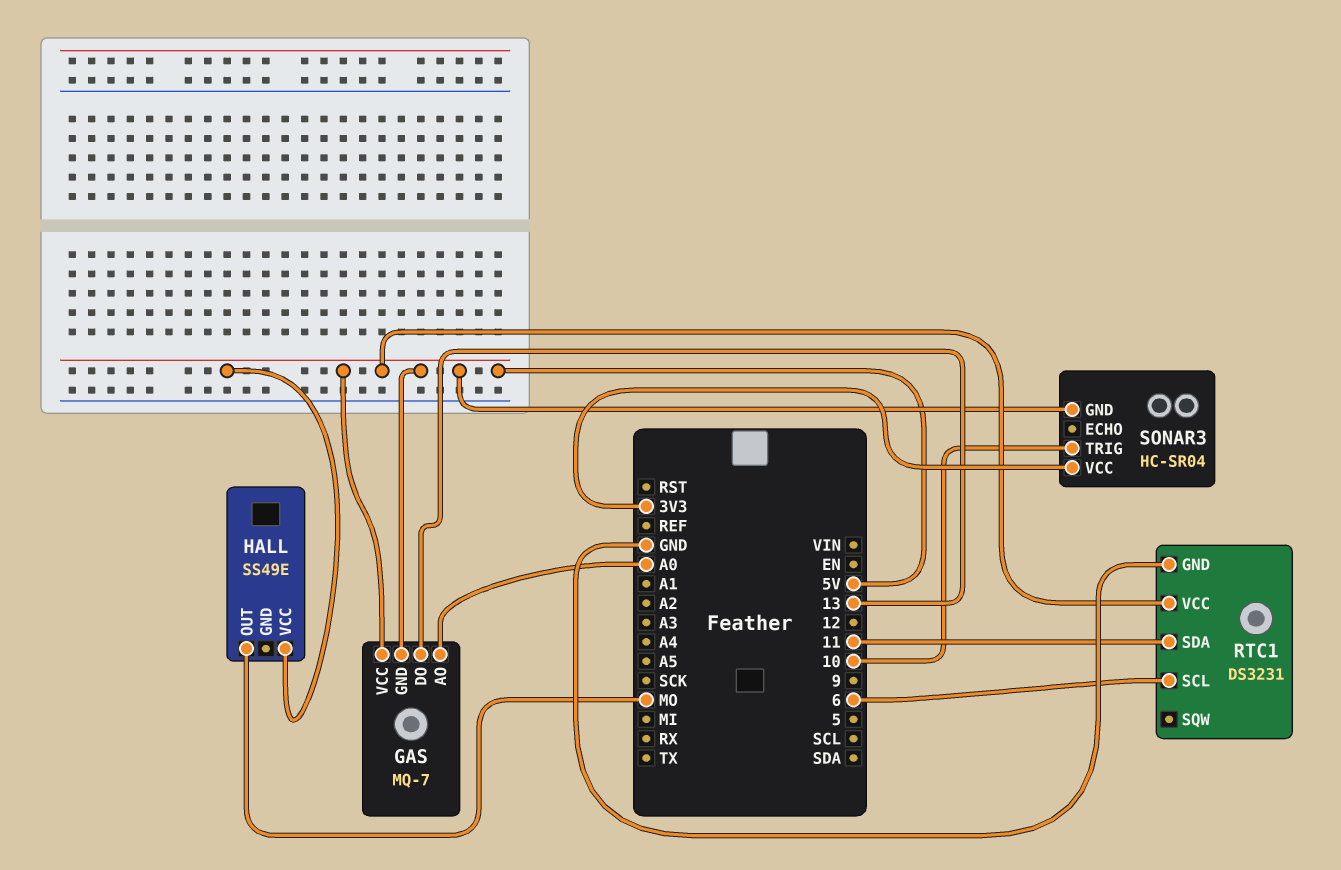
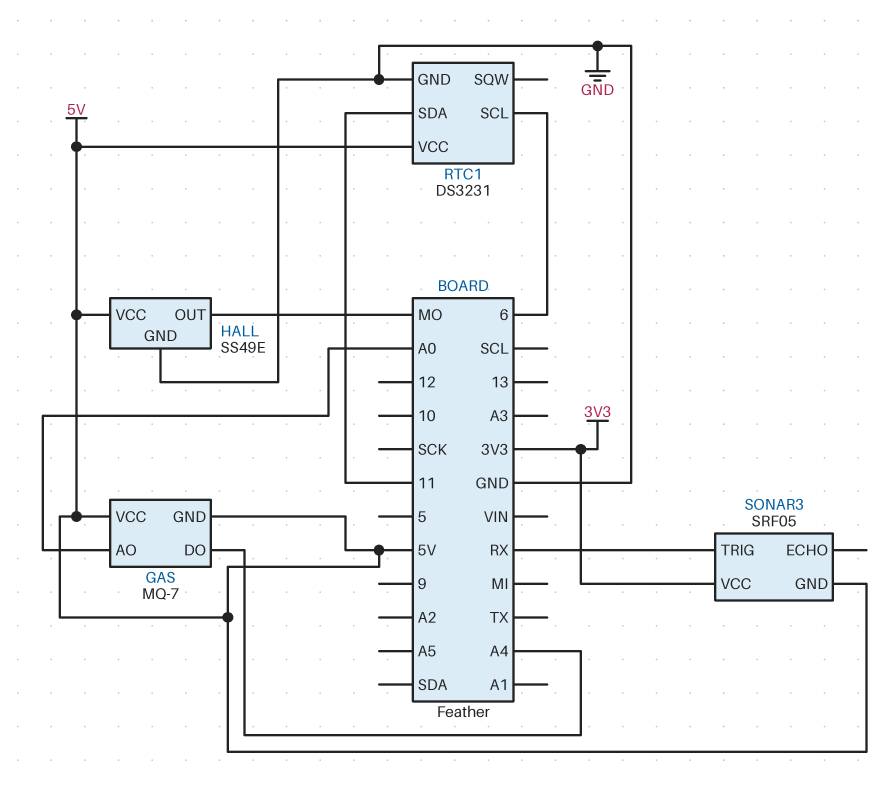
GAS pin DO: 13 -> A4
HALL pin GND: none -> GND
SONAR3: HC-SR04 -> SRF05
SONAR3 pin TRIG: 10 -> RX

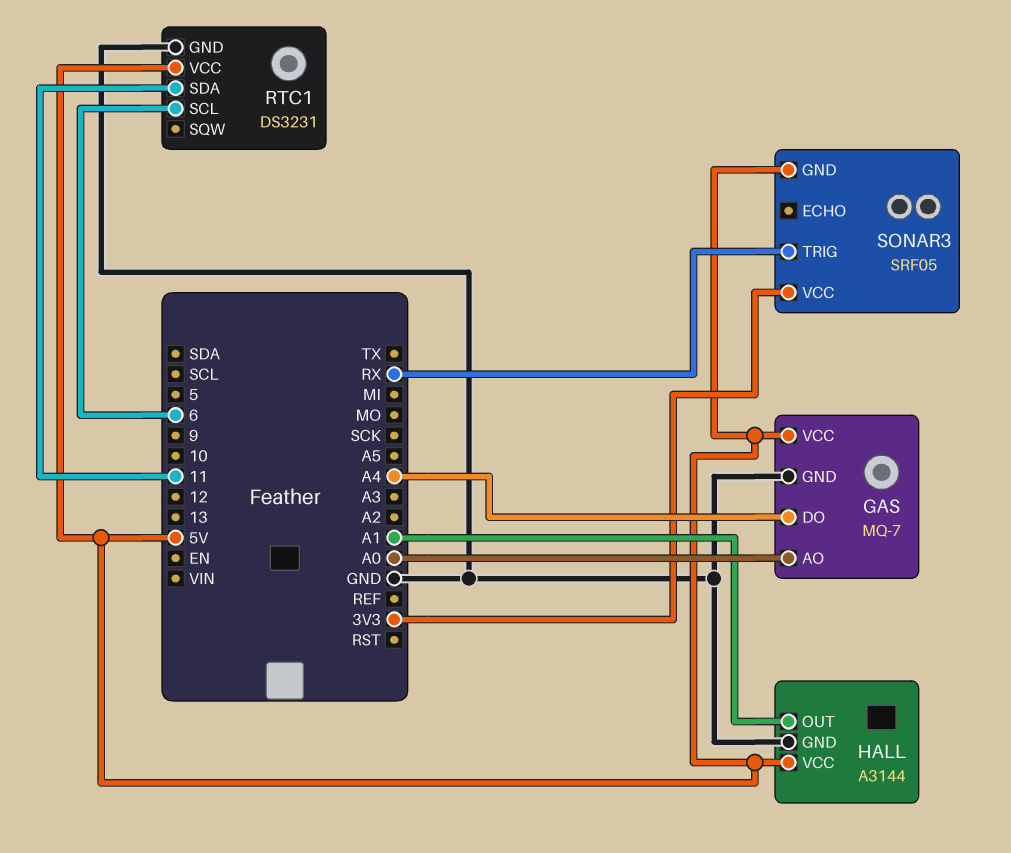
GAS pin GND: 5V -> GND
HALL: SS49E -> A3144
HALL pin OUT: MO -> A1

